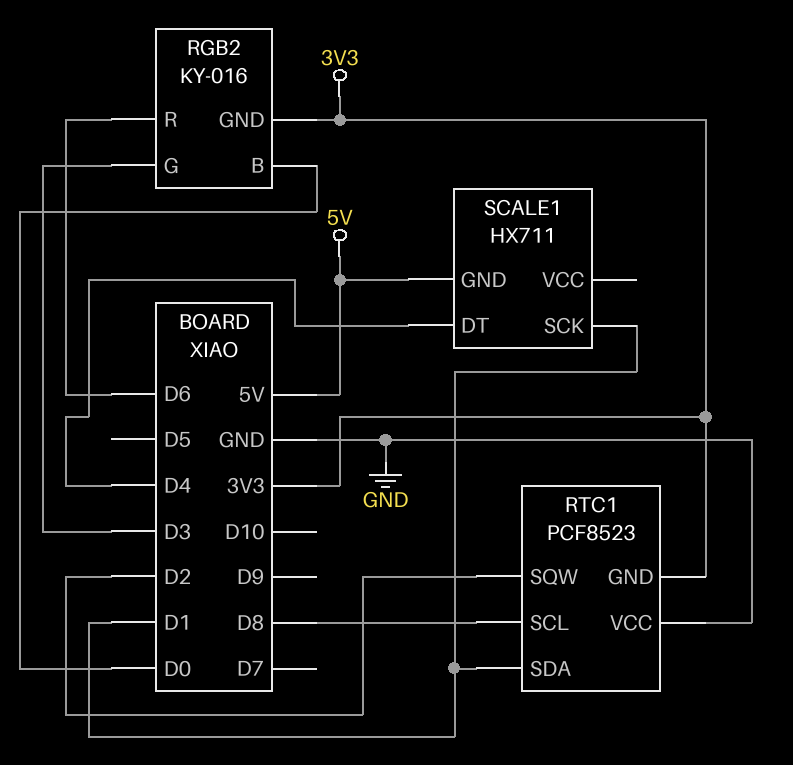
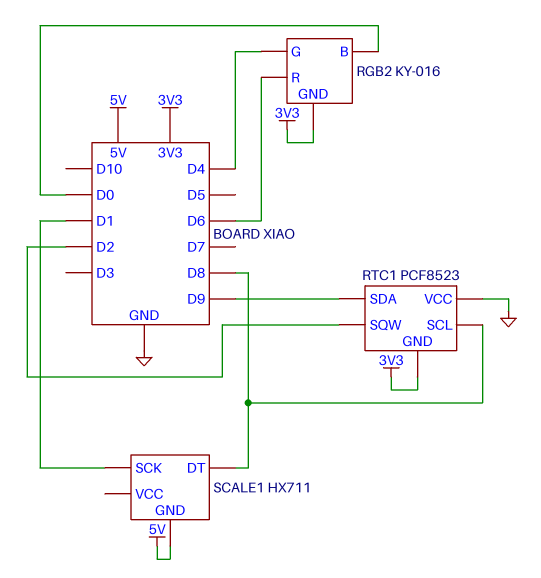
RGB2 pin G: D3 -> D4
RTC1 pin SDA: D1 -> D9
SCALE1 pin DT: D4 -> D8

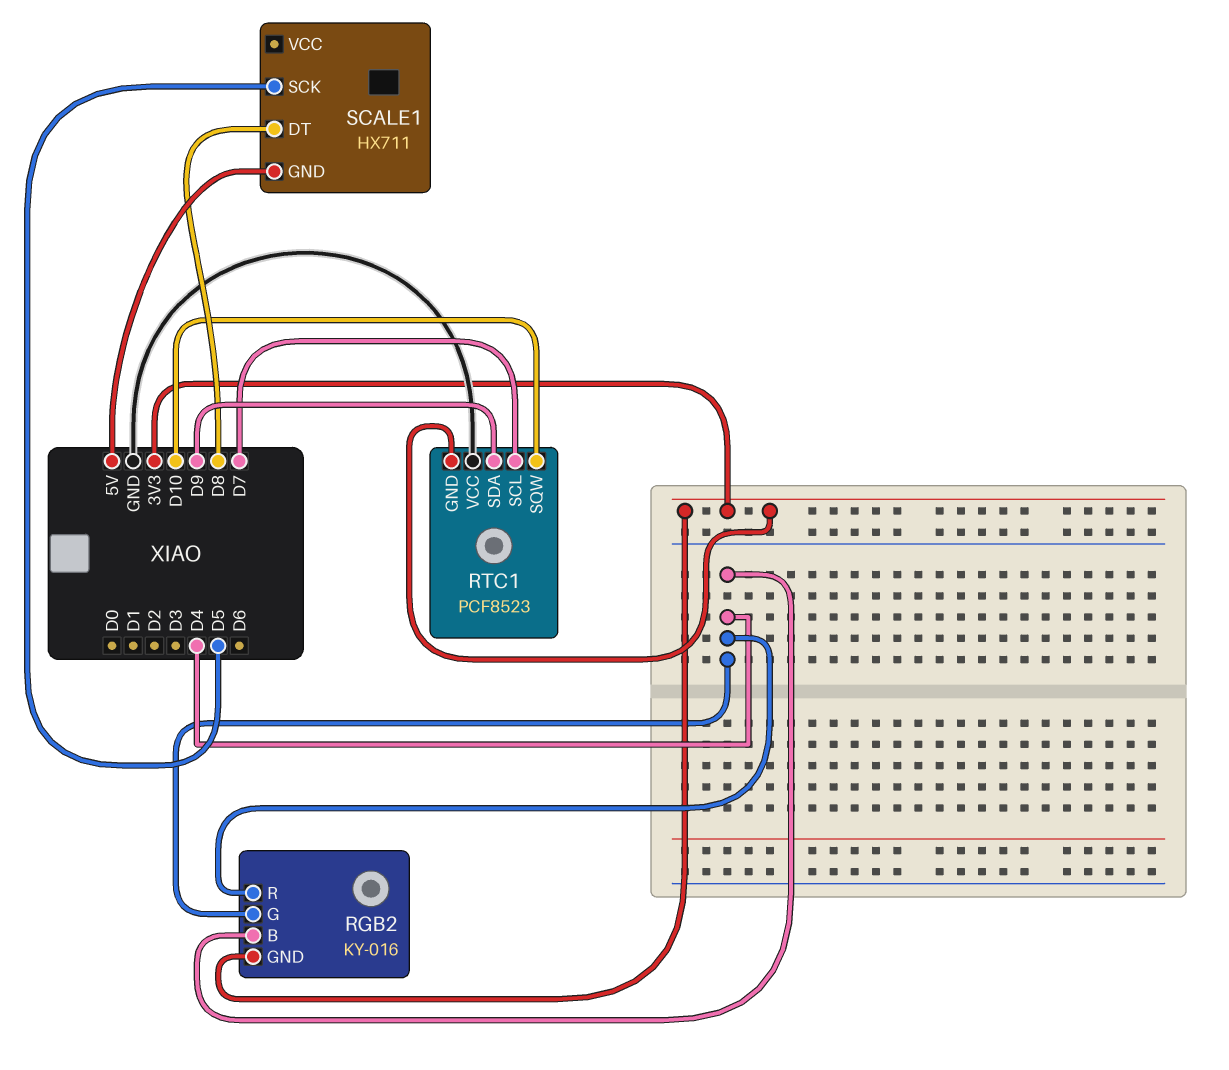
RGB2 pin B: D0 -> D4
RGB2 pin R: D6 -> D4
RTC1 pin SCL: D8 -> D7
RTC1 pin SQW: D2 -> D10
SCALE1 pin SCK: D1 -> D5

